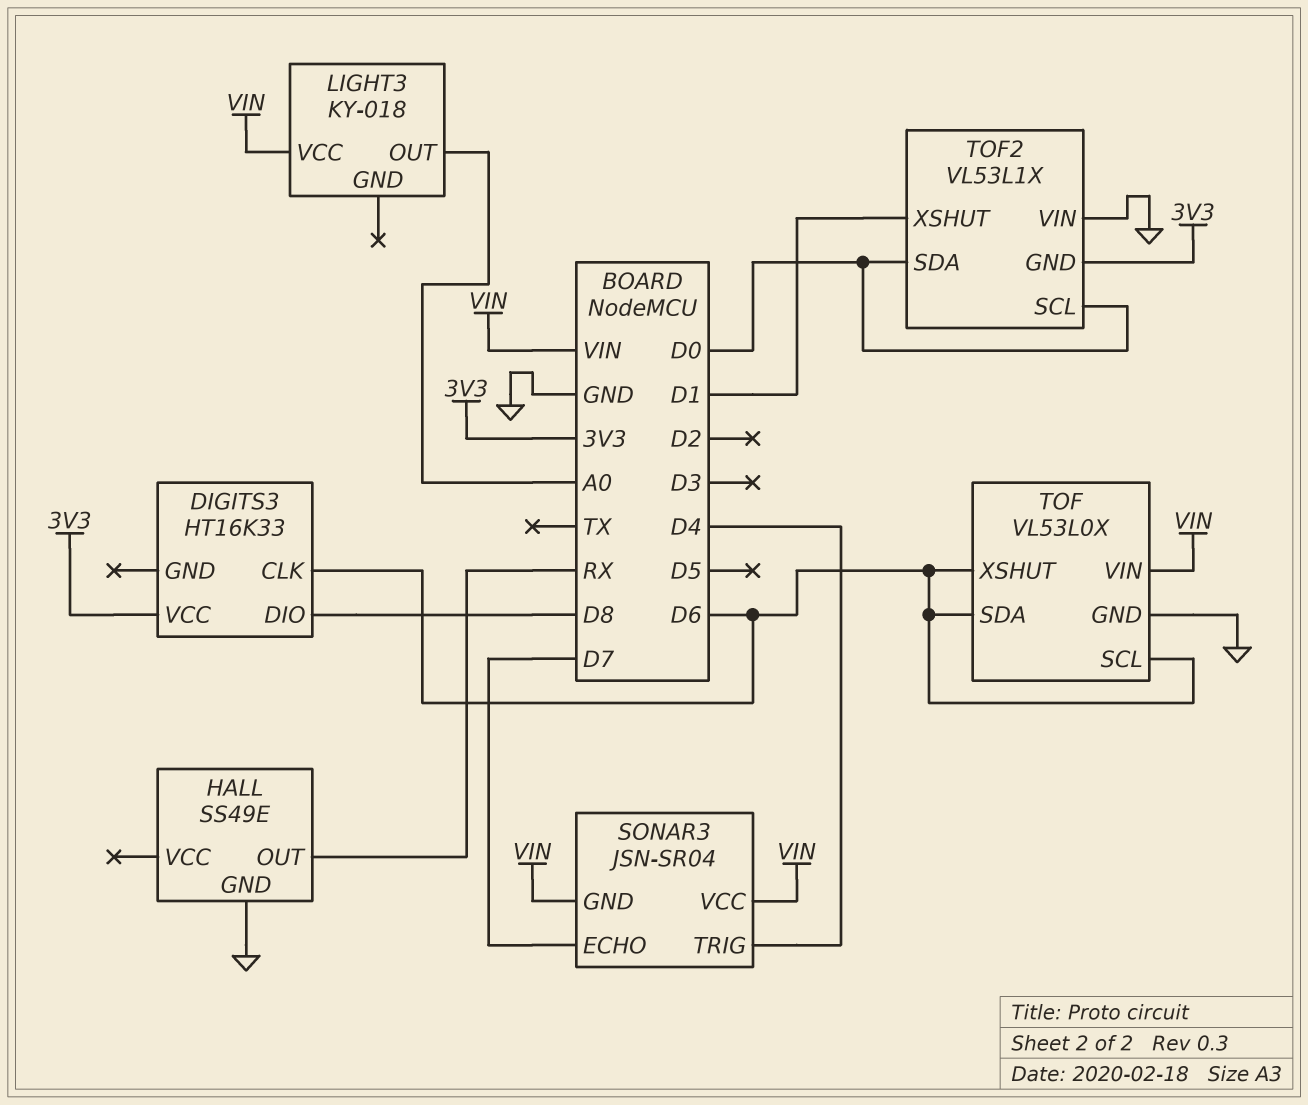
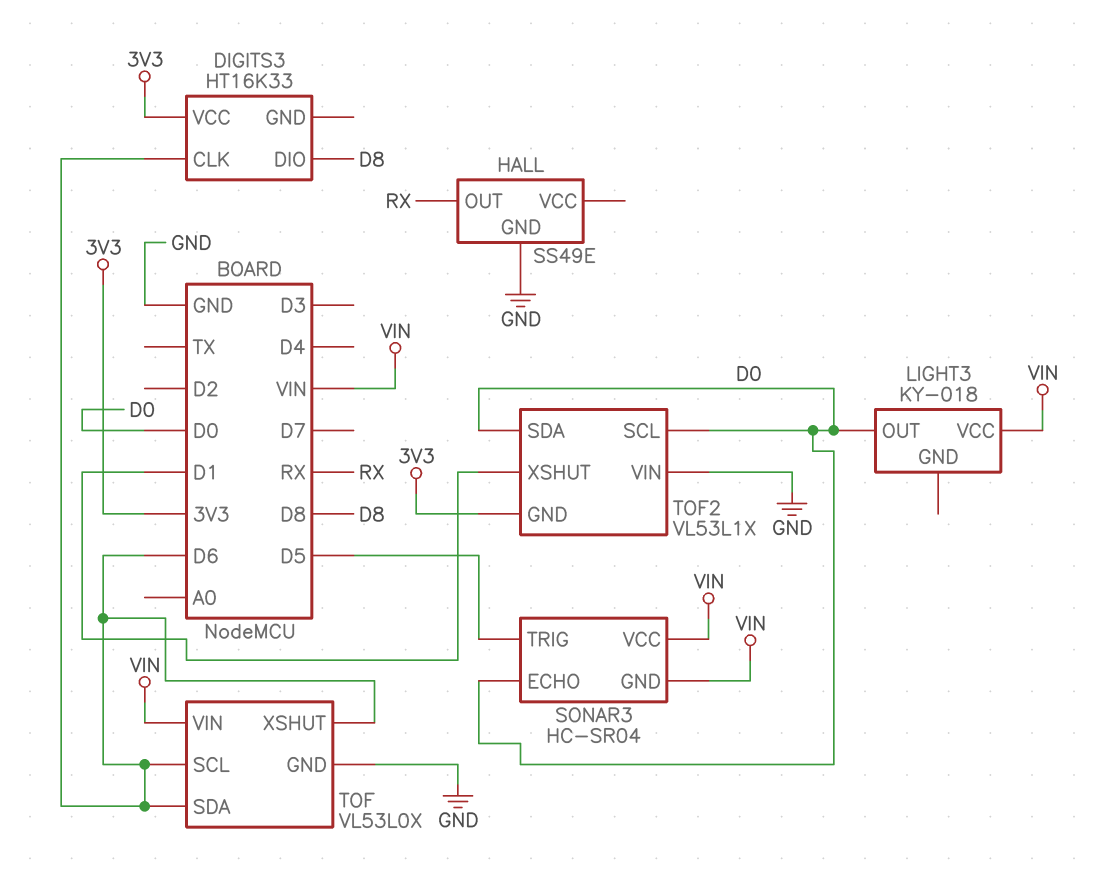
LIGHT3 pin OUT: A0 -> D0
SONAR3: JSN-SR04 -> HC-SR04
SONAR3 pin ECHO: D7 -> D0
SONAR3 pin TRIG: D4 -> D5

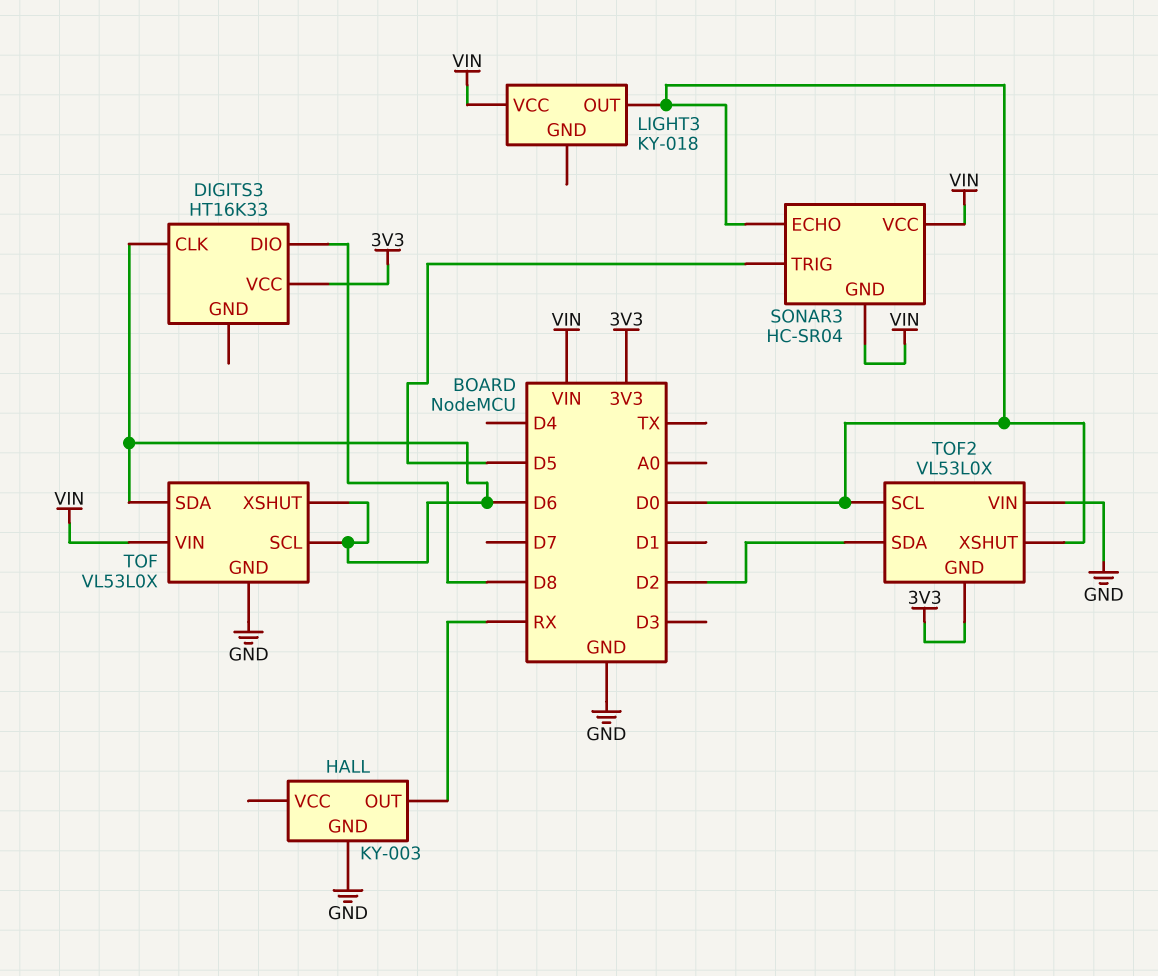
HALL: SS49E -> KY-003
TOF2: VL53L1X -> VL53L0X
TOF2 pin SDA: D0 -> D2
TOF2 pin XSHUT: D1 -> D0

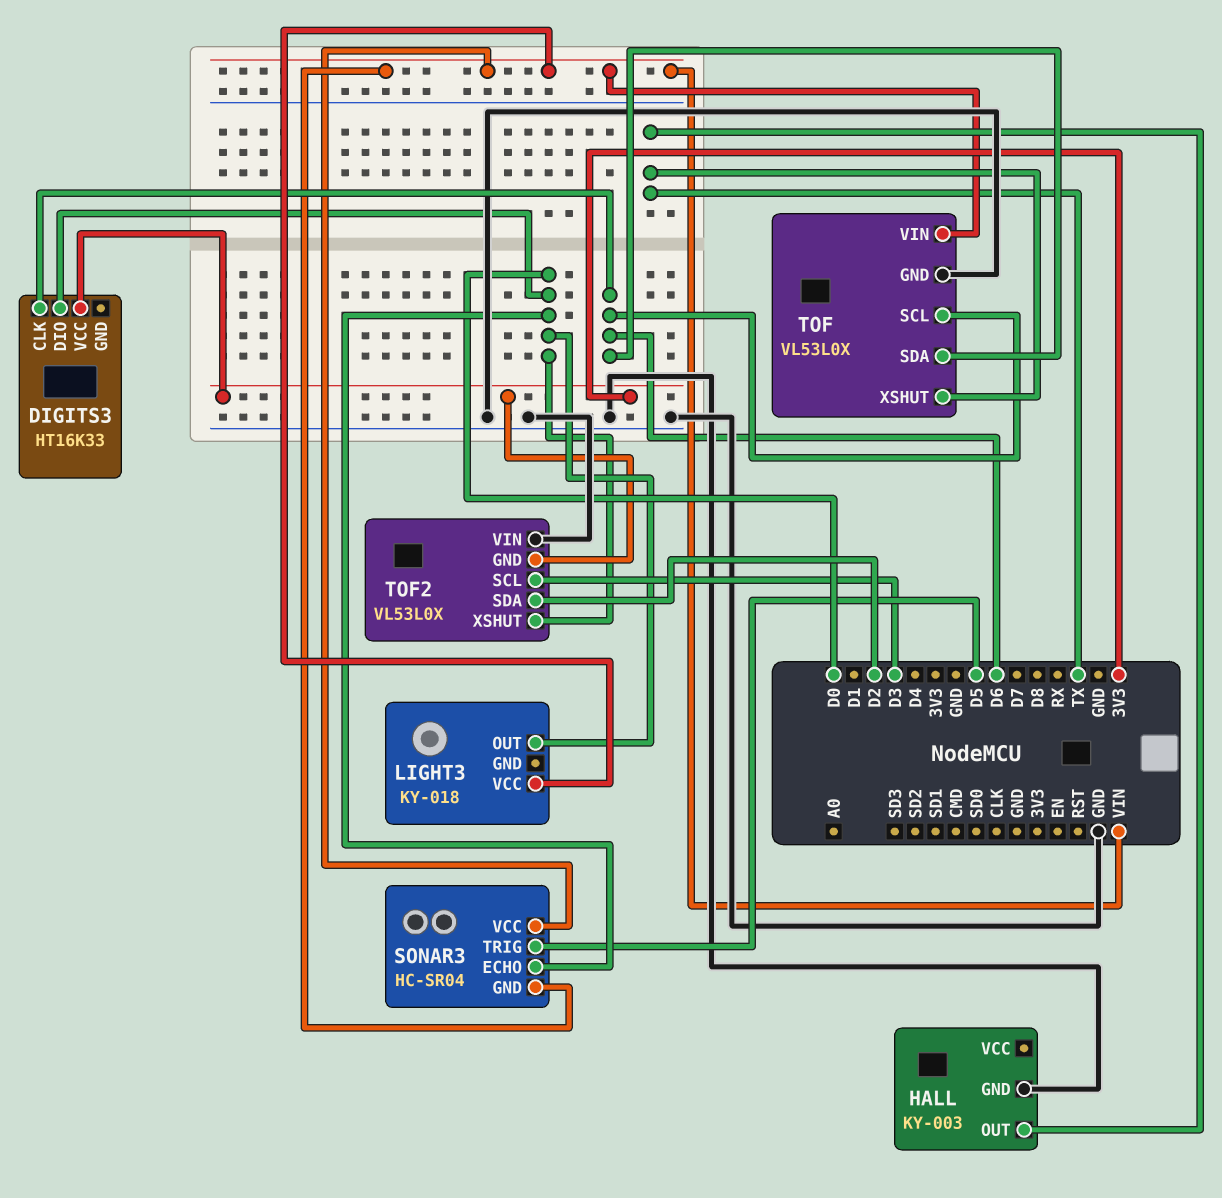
DIGITS3 pin DIO: D8 -> D0
HALL pin OUT: RX -> TX
TOF pin XSHUT: D6 -> TX
TOF2 pin SCL: D0 -> D3

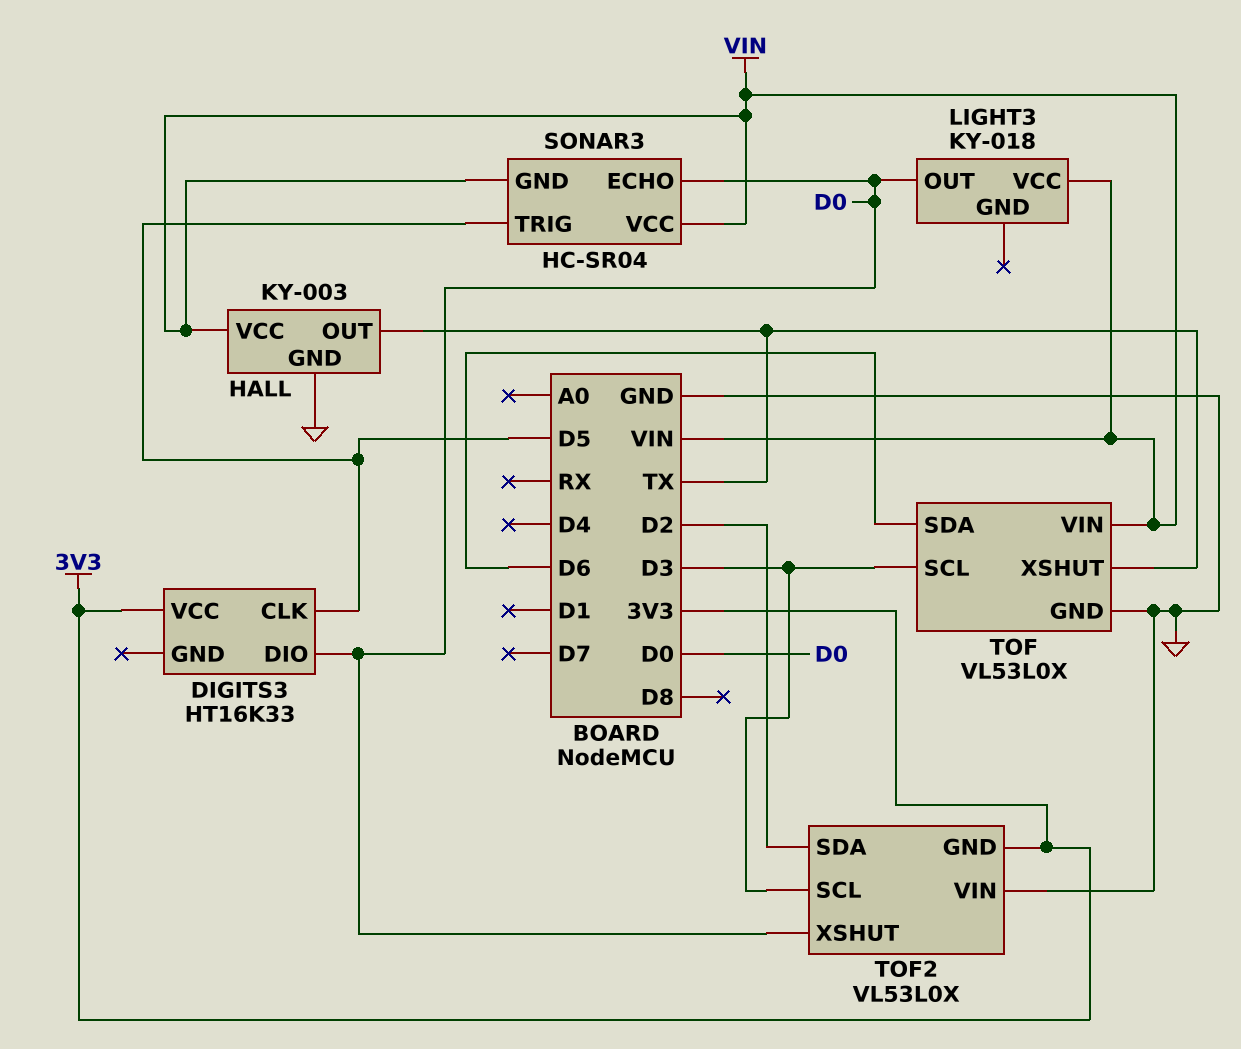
DIGITS3 pin CLK: D6 -> D5
HALL pin VCC: none -> VIN
TOF pin SCL: D6 -> D3

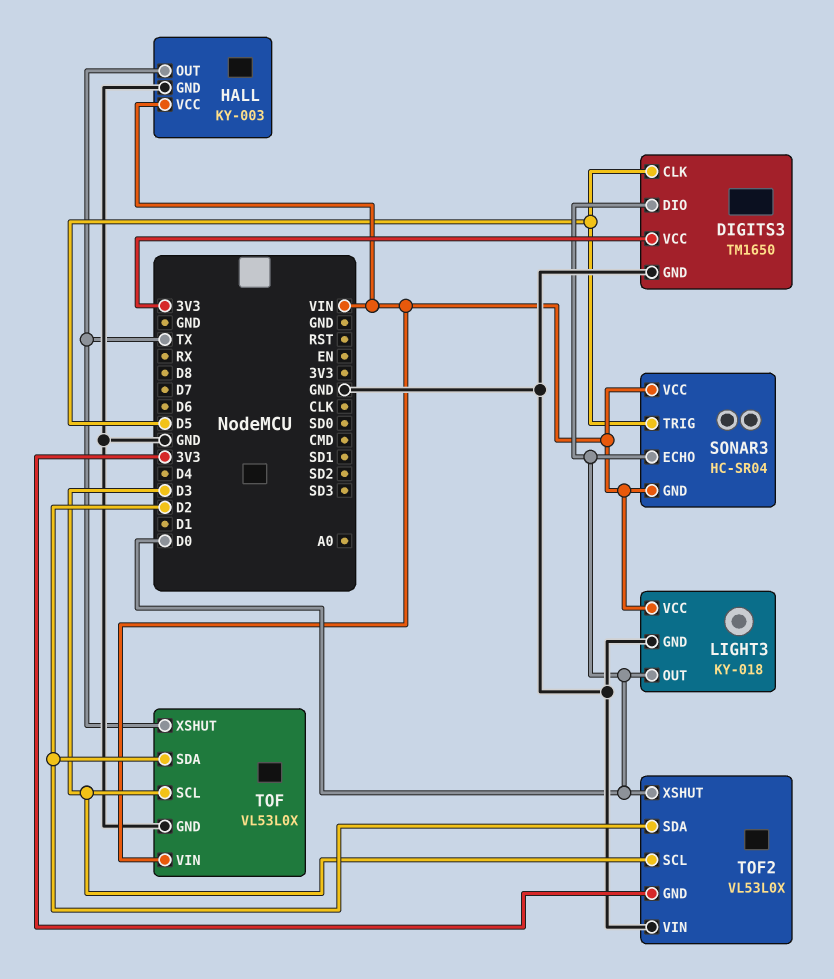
DIGITS3: HT16K33 -> TM1650
DIGITS3 pin GND: none -> GND
LIGHT3 pin GND: none -> GND
TOF pin SDA: D6 -> D2

